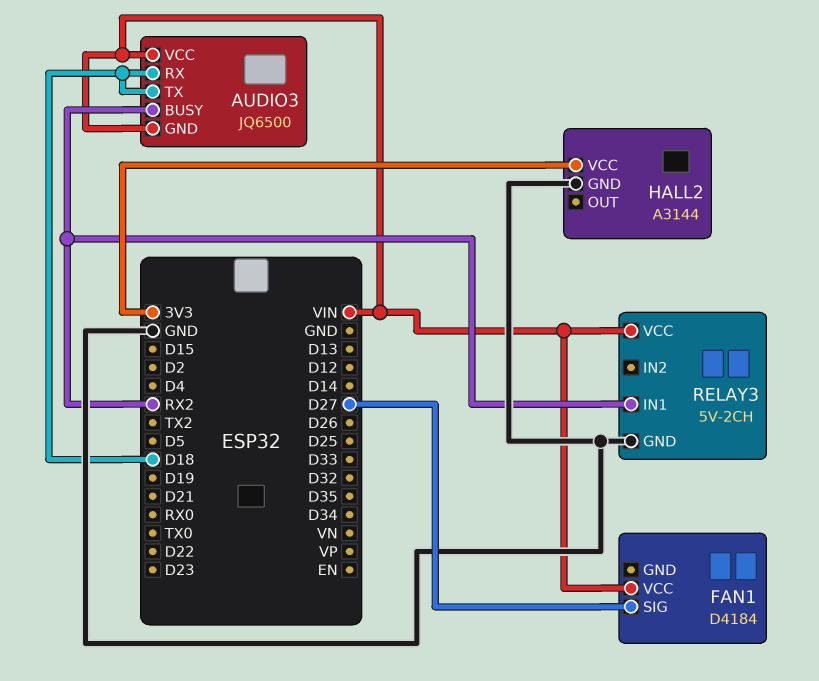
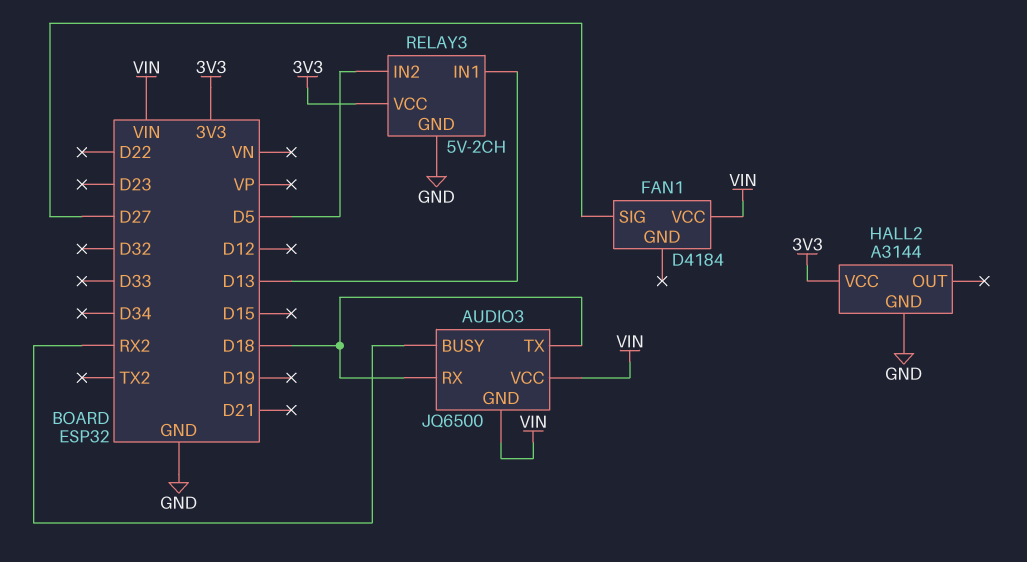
RELAY3 pin IN1: RX2 -> D13
RELAY3 pin IN2: none -> D5
RELAY3 pin VCC: VIN -> 3V3

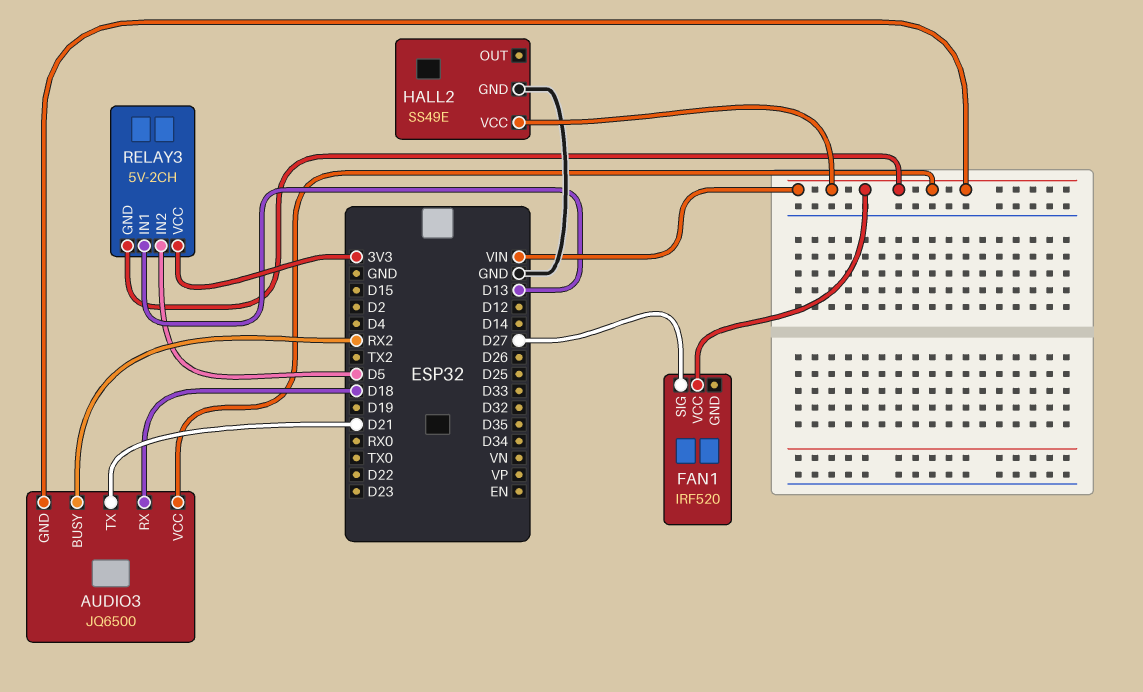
AUDIO3 pin TX: D18 -> D21
FAN1: D4184 -> IRF520
HALL2: A3144 -> SS49E
HALL2 pin VCC: 3V3 -> VIN
RELAY3 pin GND: GND -> VIN

